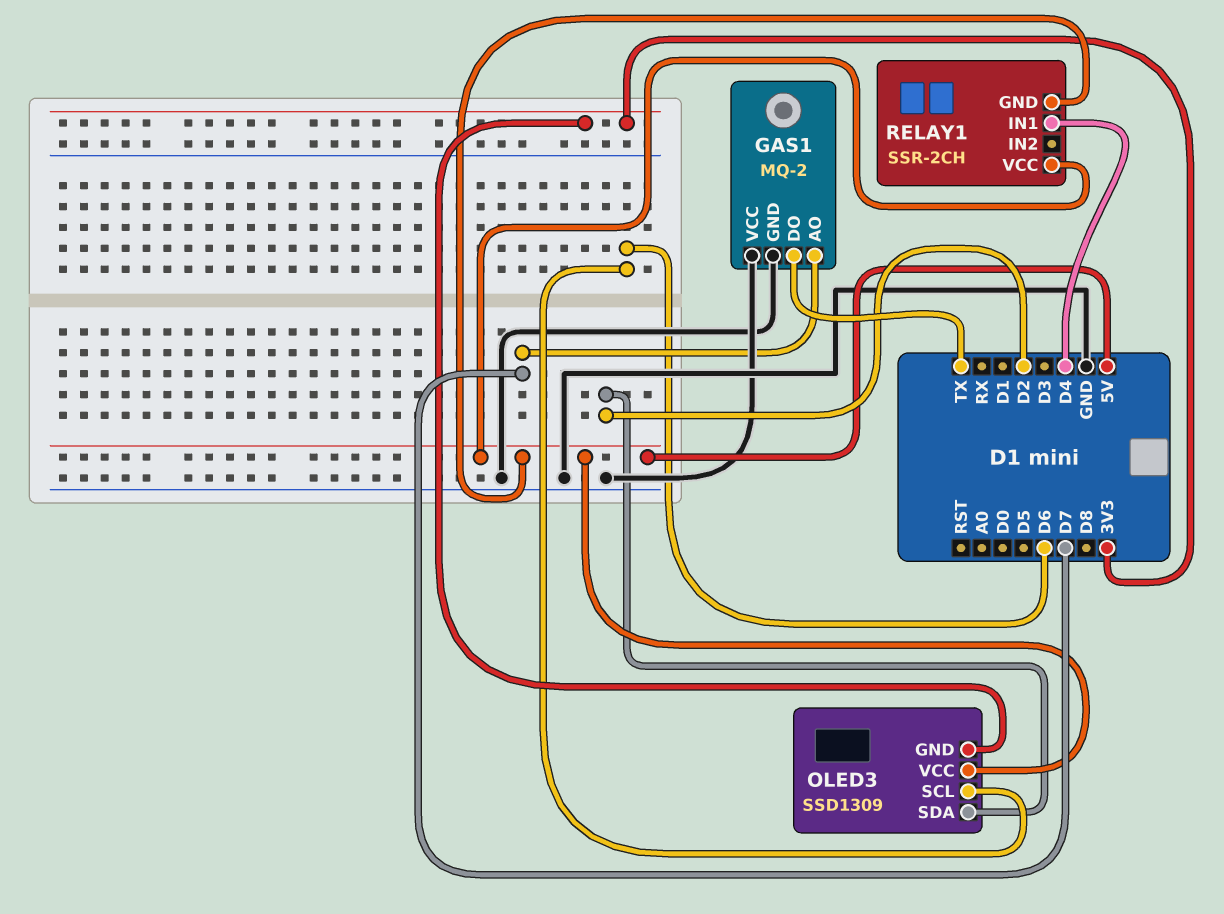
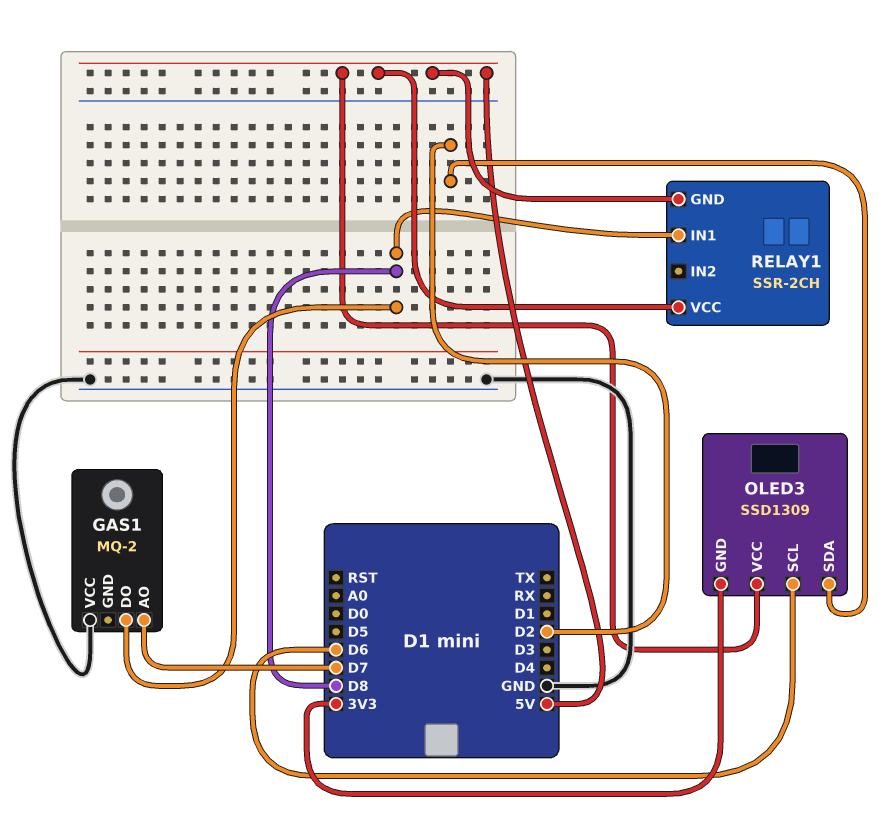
GAS1 pin DO: TX -> D8
GAS1 pin GND: GND -> none
RELAY1 pin IN1: D4 -> D8

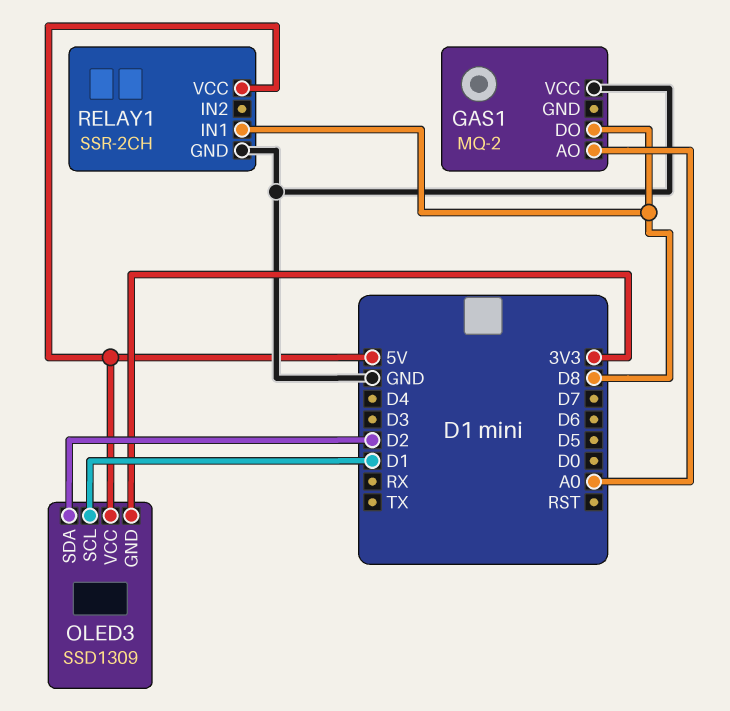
GAS1 pin AO: D7 -> A0
OLED3 pin SCL: D6 -> D1
RELAY1 pin GND: 5V -> GND

